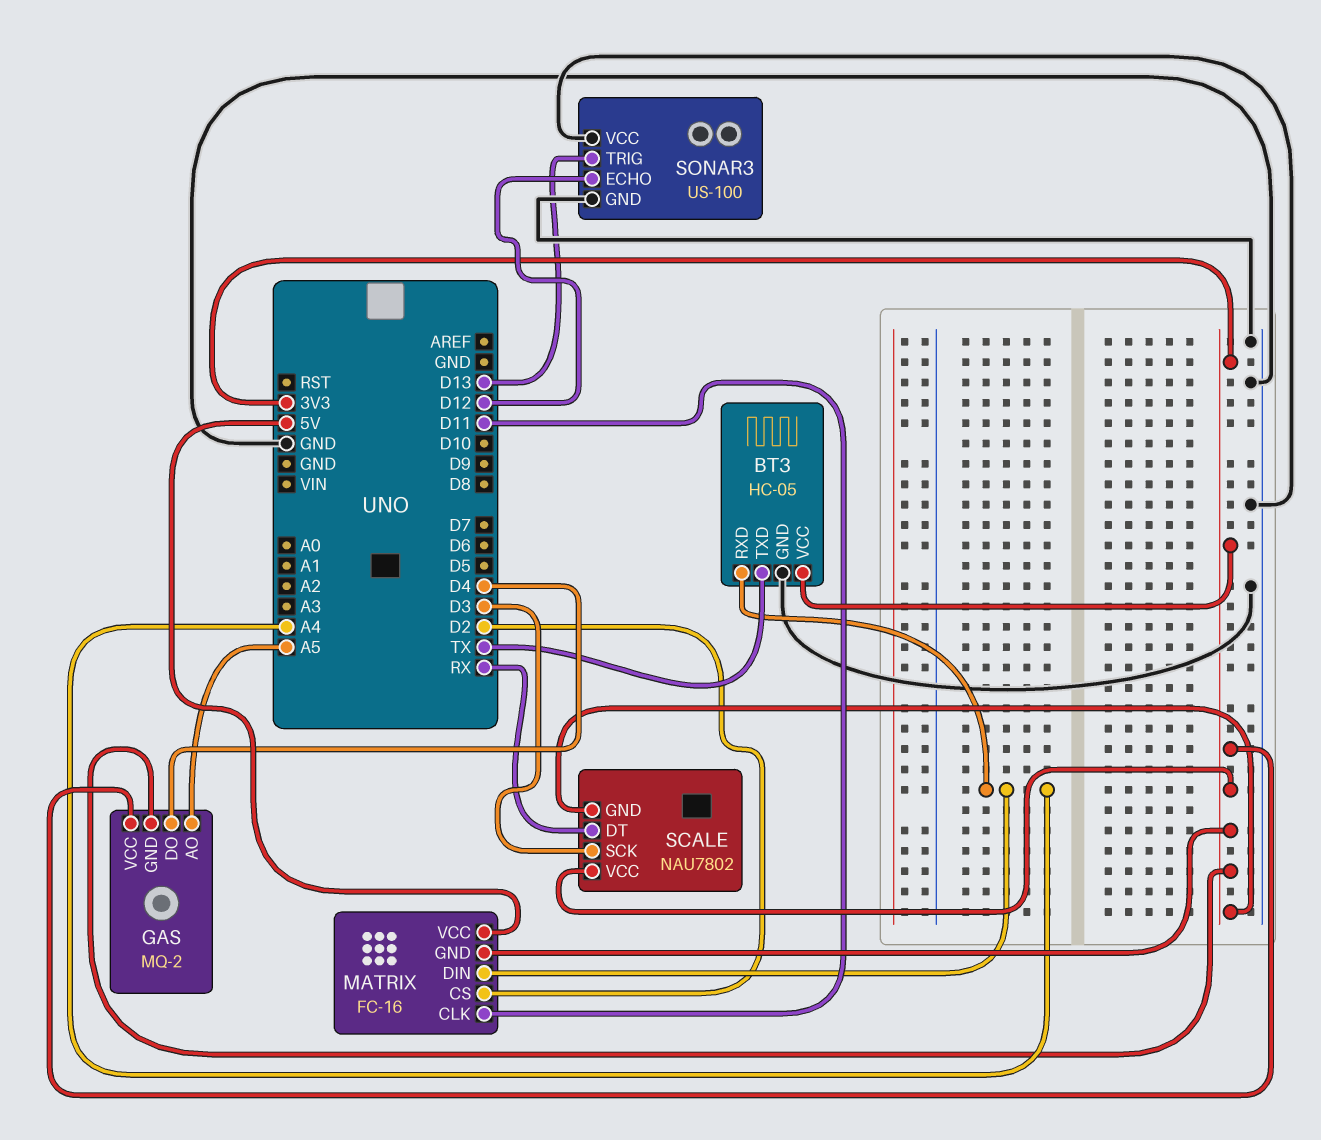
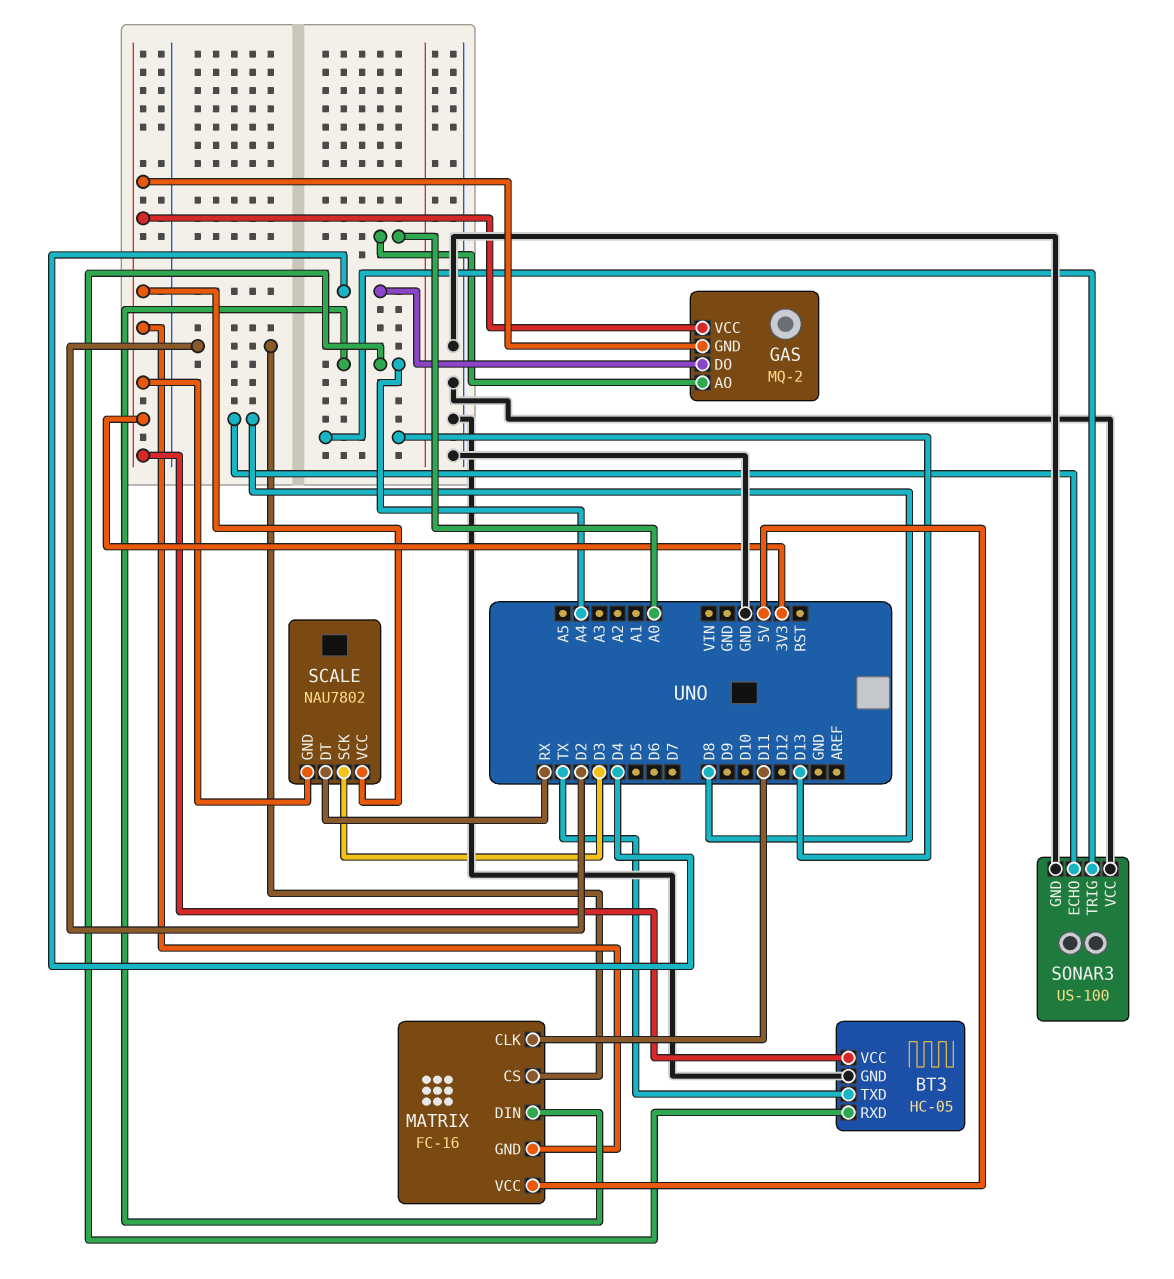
GAS pin AO: A5 -> A0
SONAR3 pin ECHO: D12 -> D8

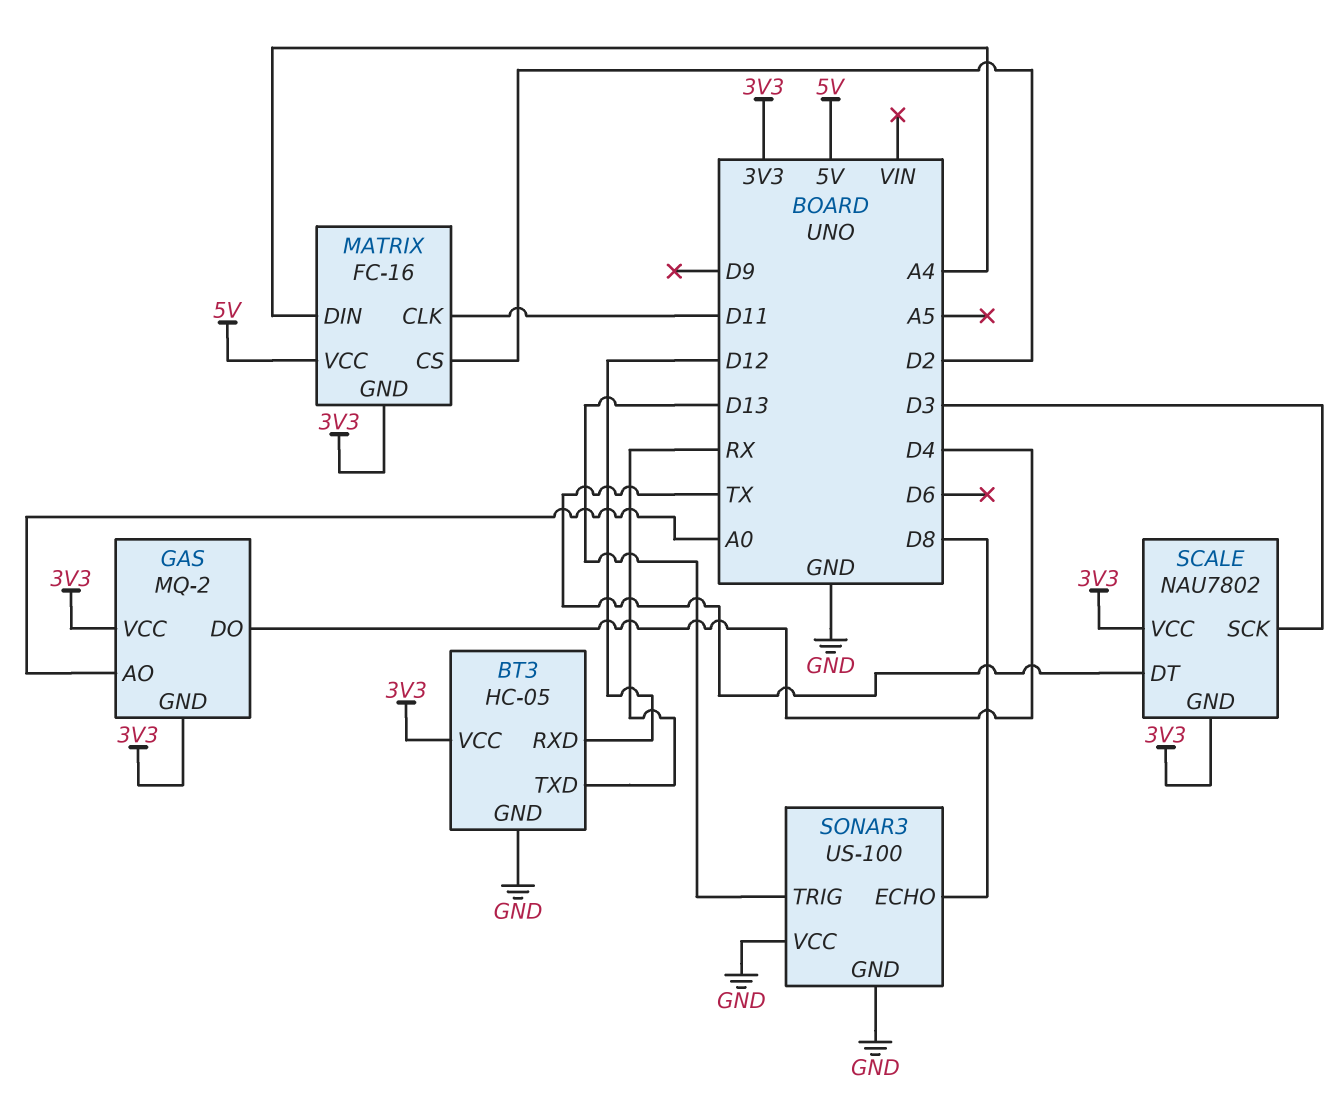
BT3 pin RXD: A4 -> D12
BT3 pin TXD: TX -> RX
SCALE pin DT: RX -> TX

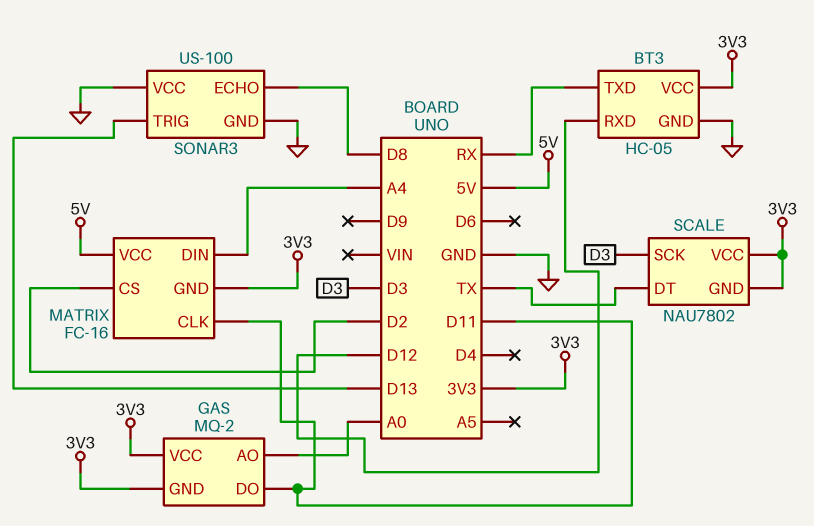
GAS pin DO: D4 -> D11

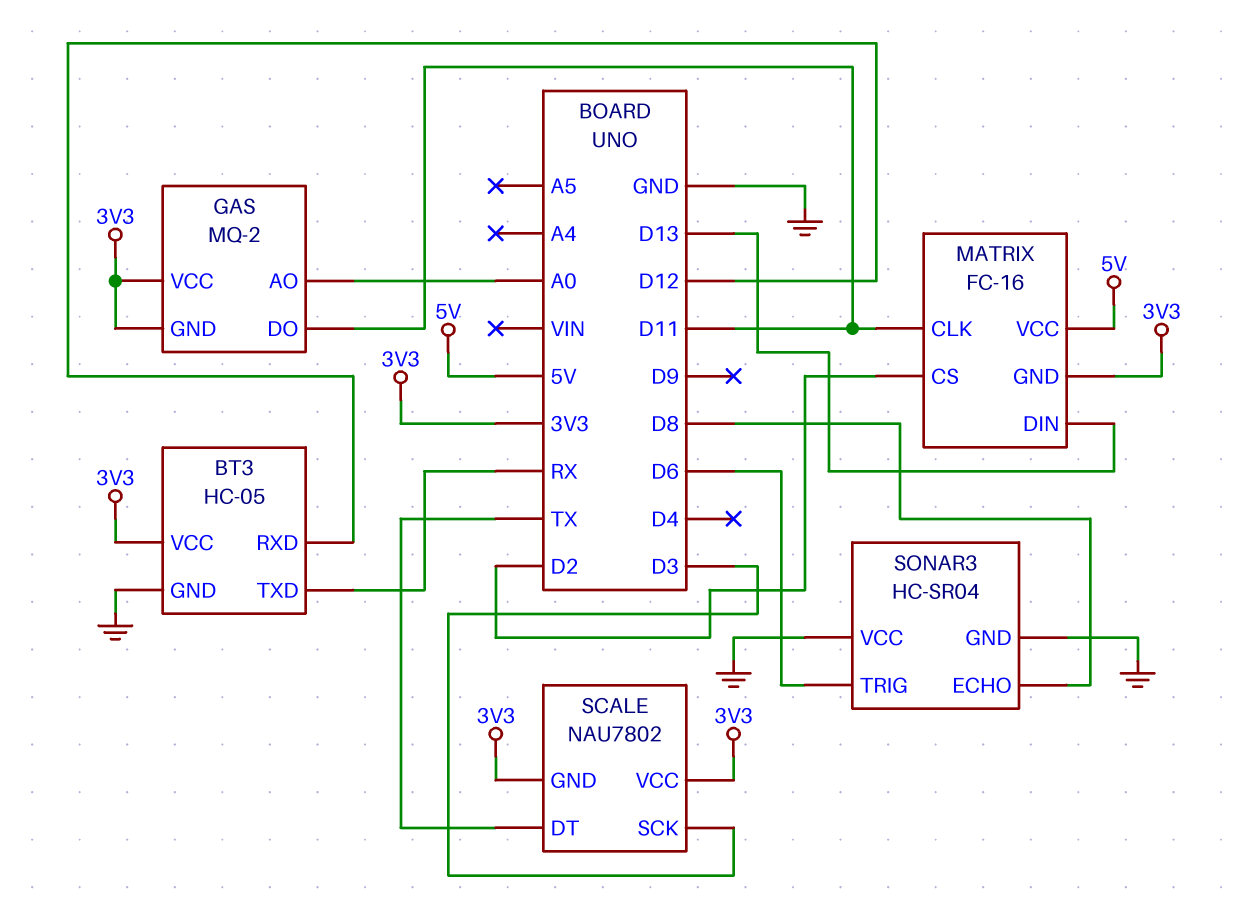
MATRIX pin DIN: A4 -> D13
SONAR3: US-100 -> HC-SR04
SONAR3 pin TRIG: D13 -> D6

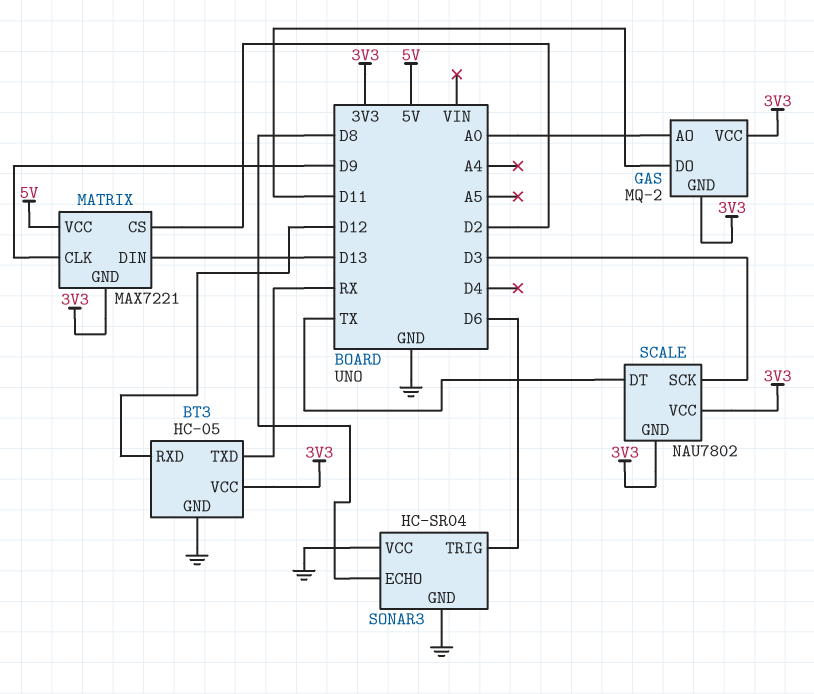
MATRIX: FC-16 -> MAX7221
MATRIX pin CLK: D11 -> D9

